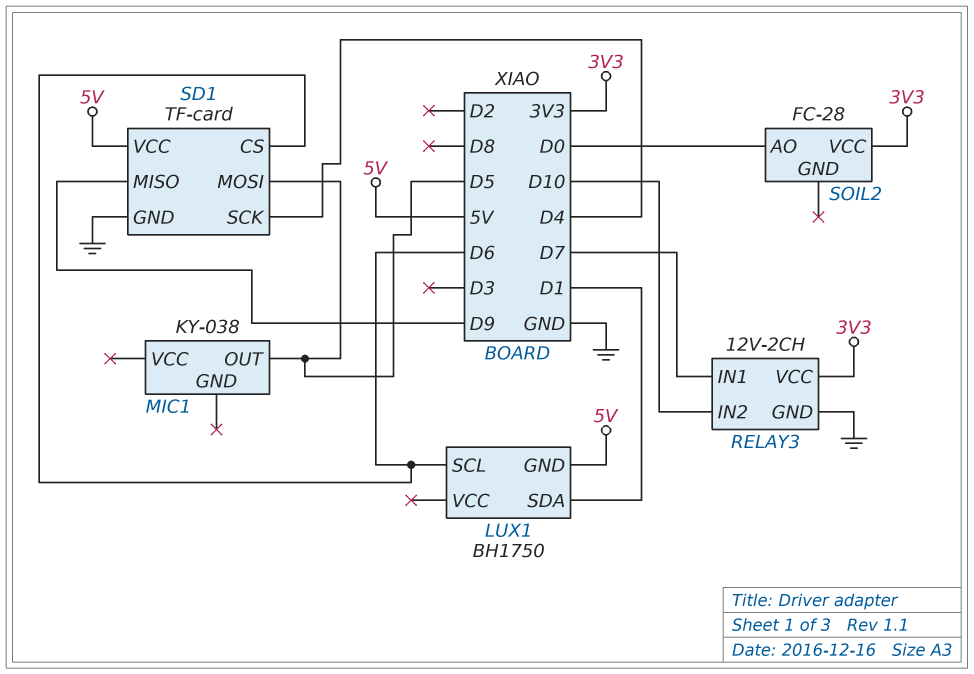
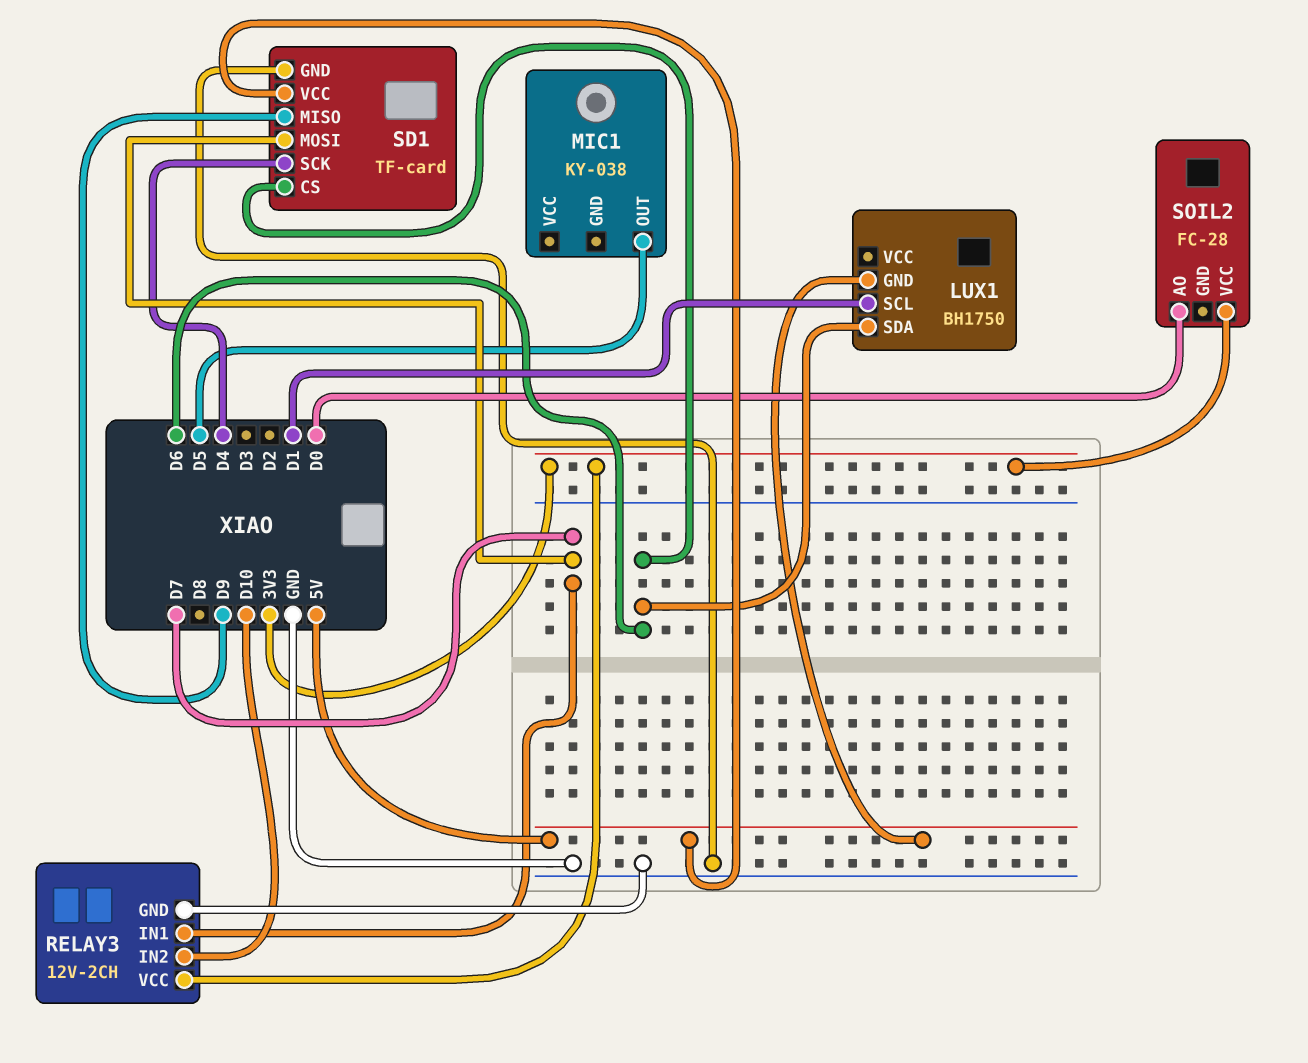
LUX1 pin SCL: D6 -> D1
LUX1 pin SDA: D1 -> D6
SD1 pin MOSI: D5 -> D7

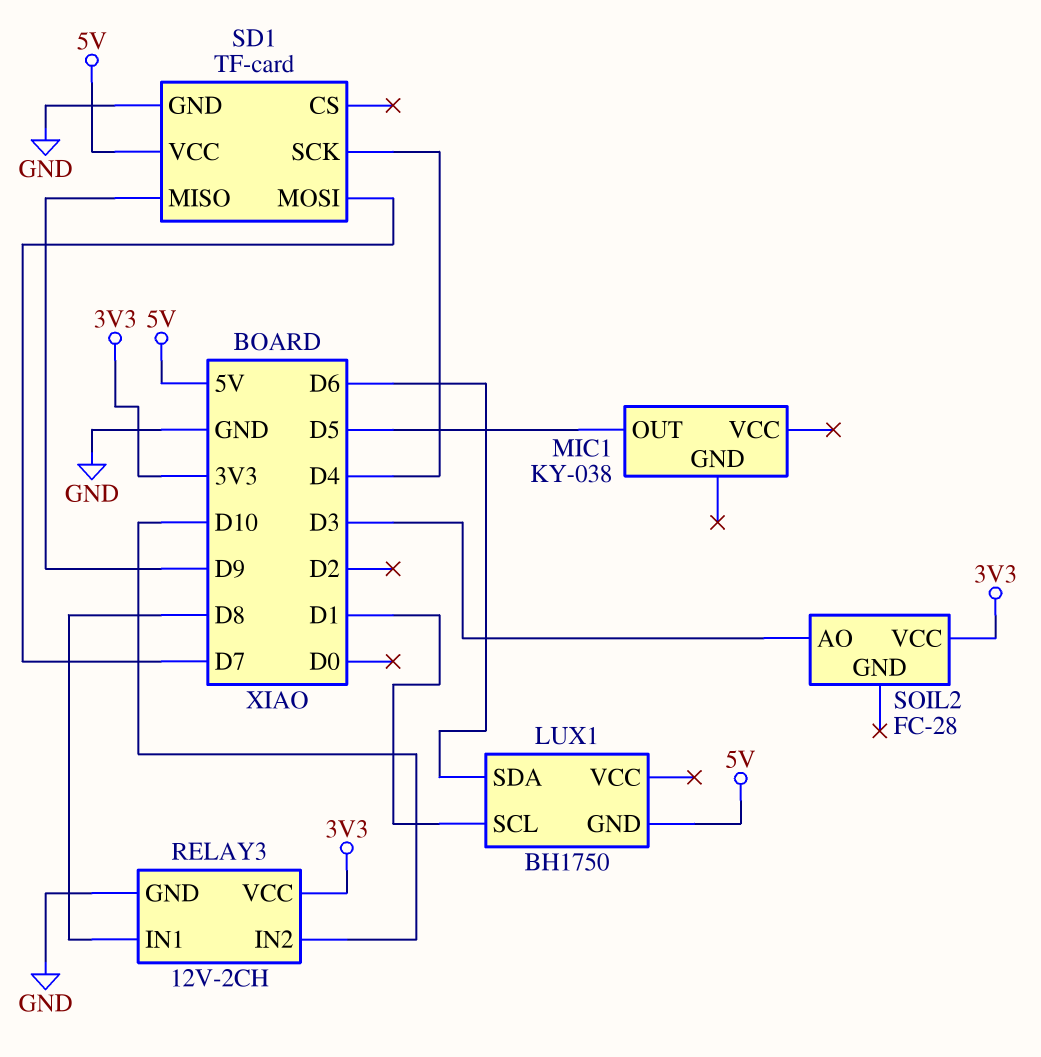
RELAY3 pin IN1: D7 -> D8
SD1 pin CS: D6 -> none
SOIL2 pin AO: D0 -> D3

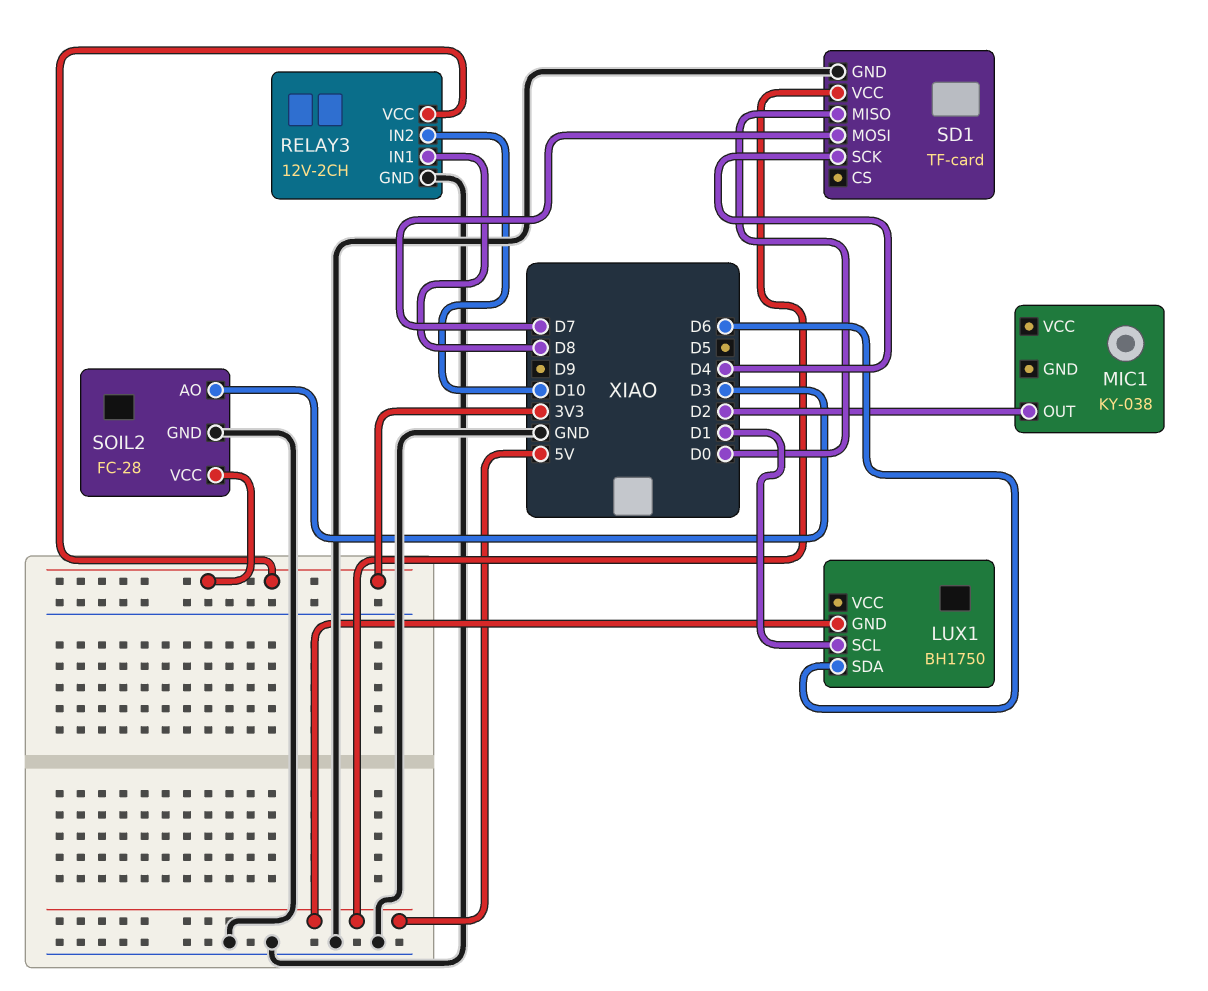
MIC1 pin OUT: D5 -> D2
SD1 pin MISO: D9 -> D0
SOIL2 pin GND: none -> GND

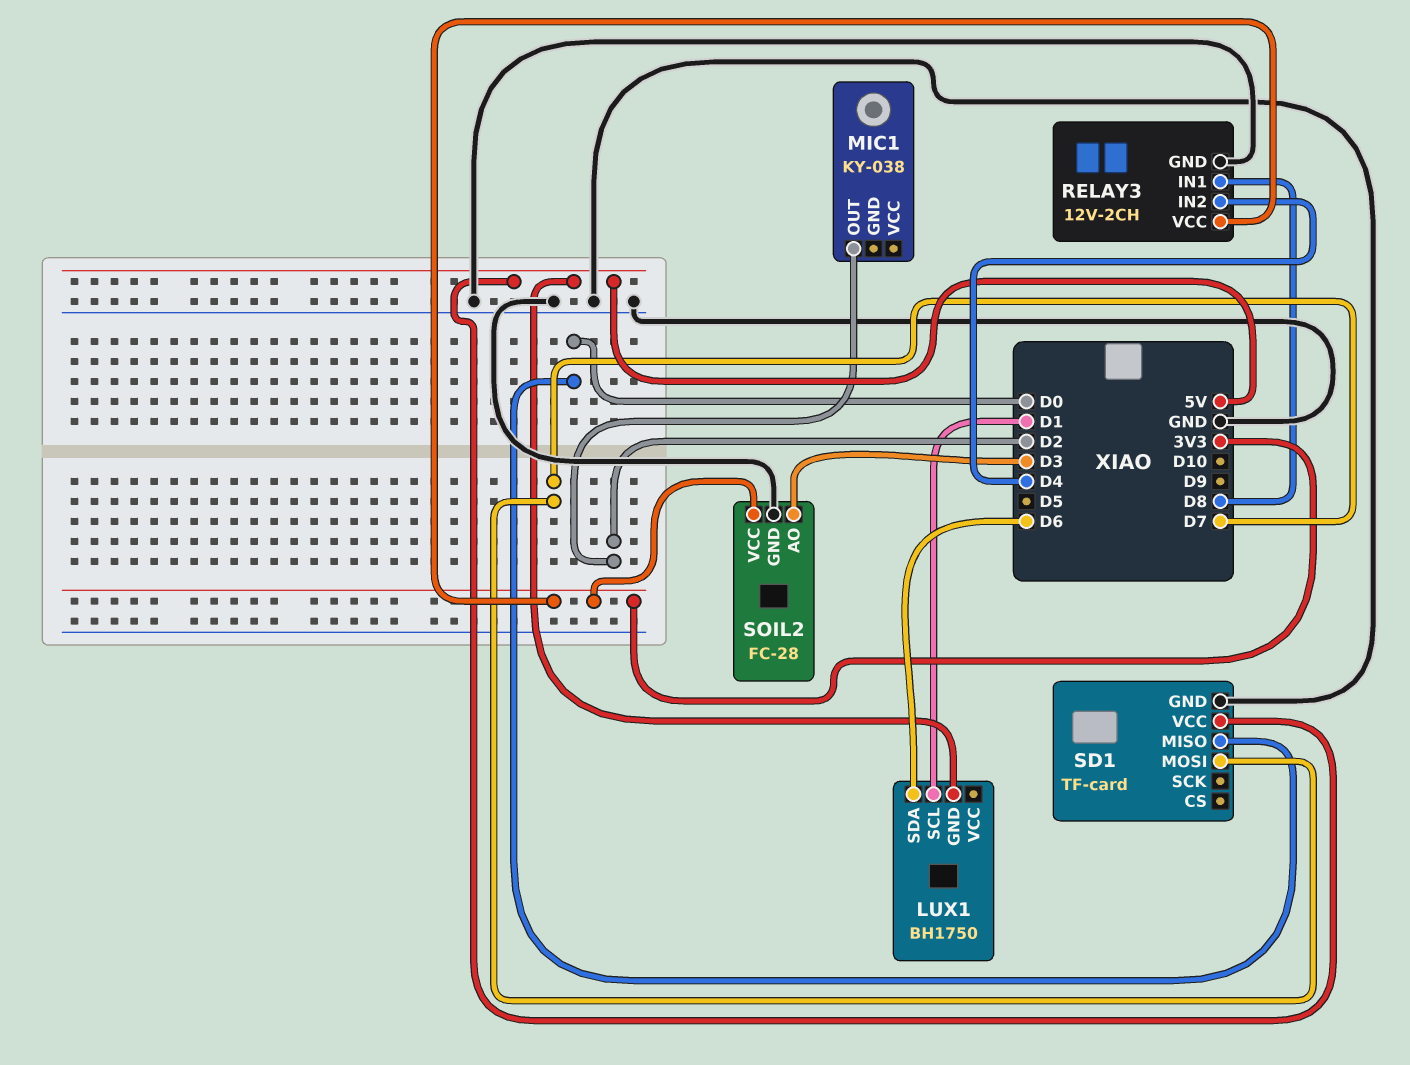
RELAY3 pin IN2: D10 -> D4
SD1 pin SCK: D4 -> none

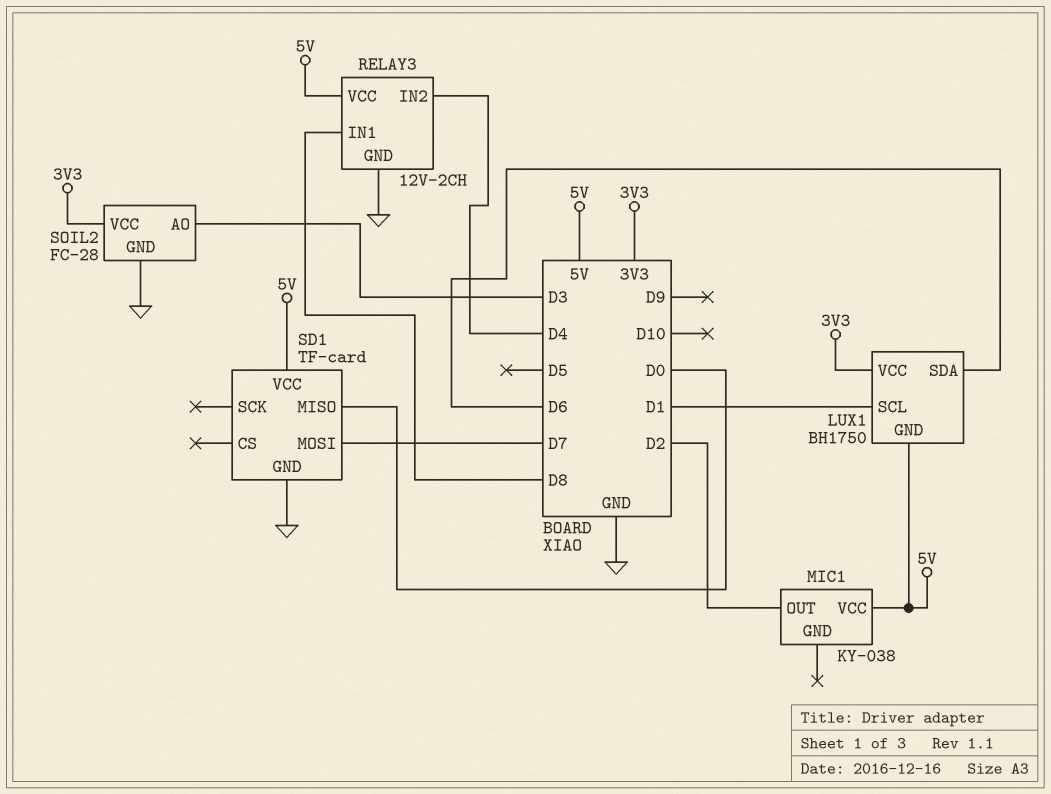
LUX1 pin VCC: none -> 3V3
MIC1 pin VCC: none -> 5V
RELAY3 pin VCC: 3V3 -> 5V

